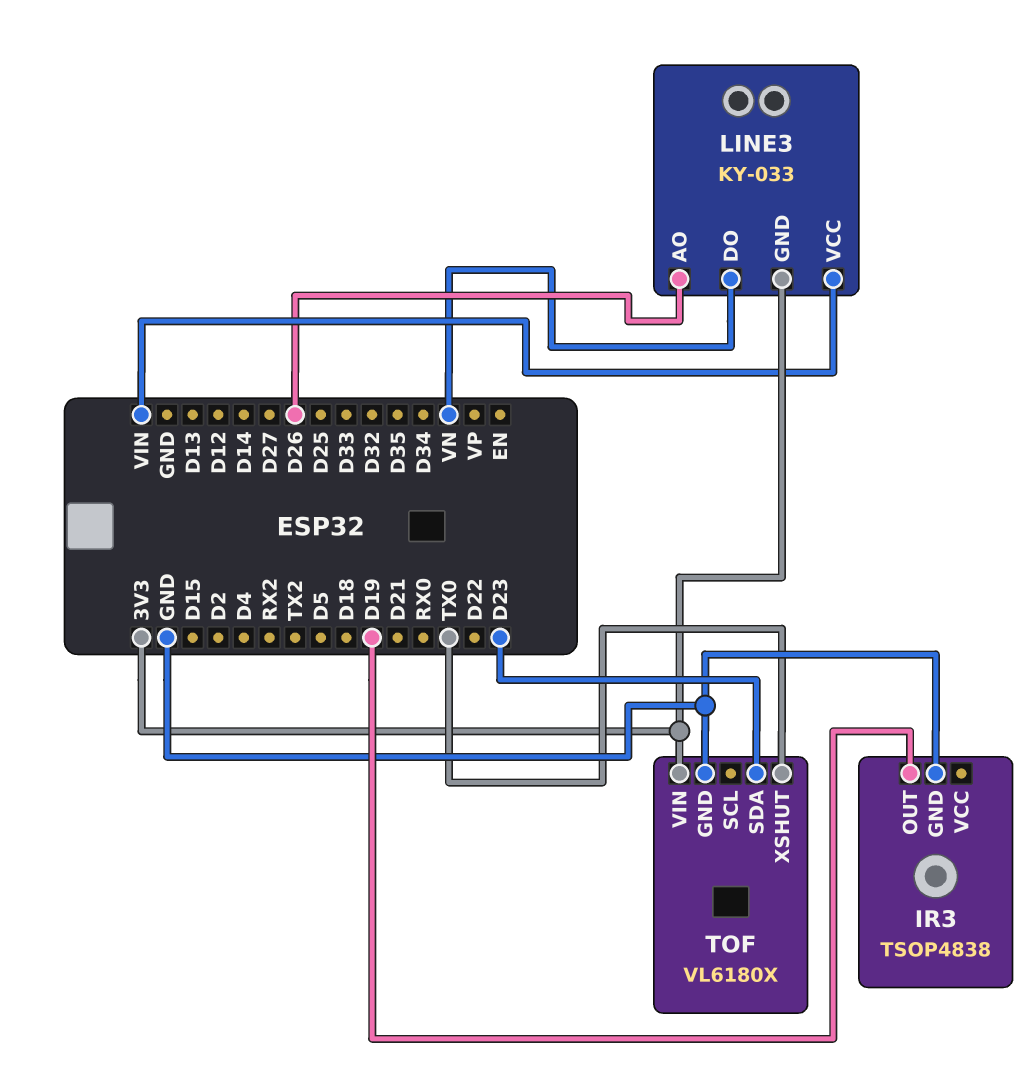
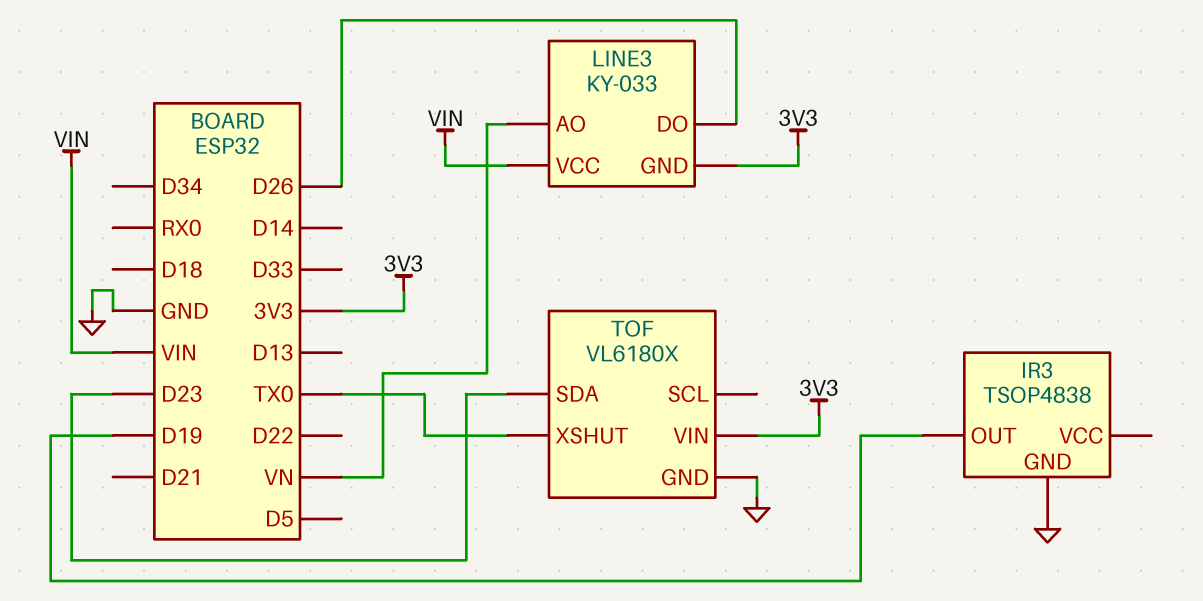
LINE3 pin AO: D26 -> VN
LINE3 pin DO: VN -> D26

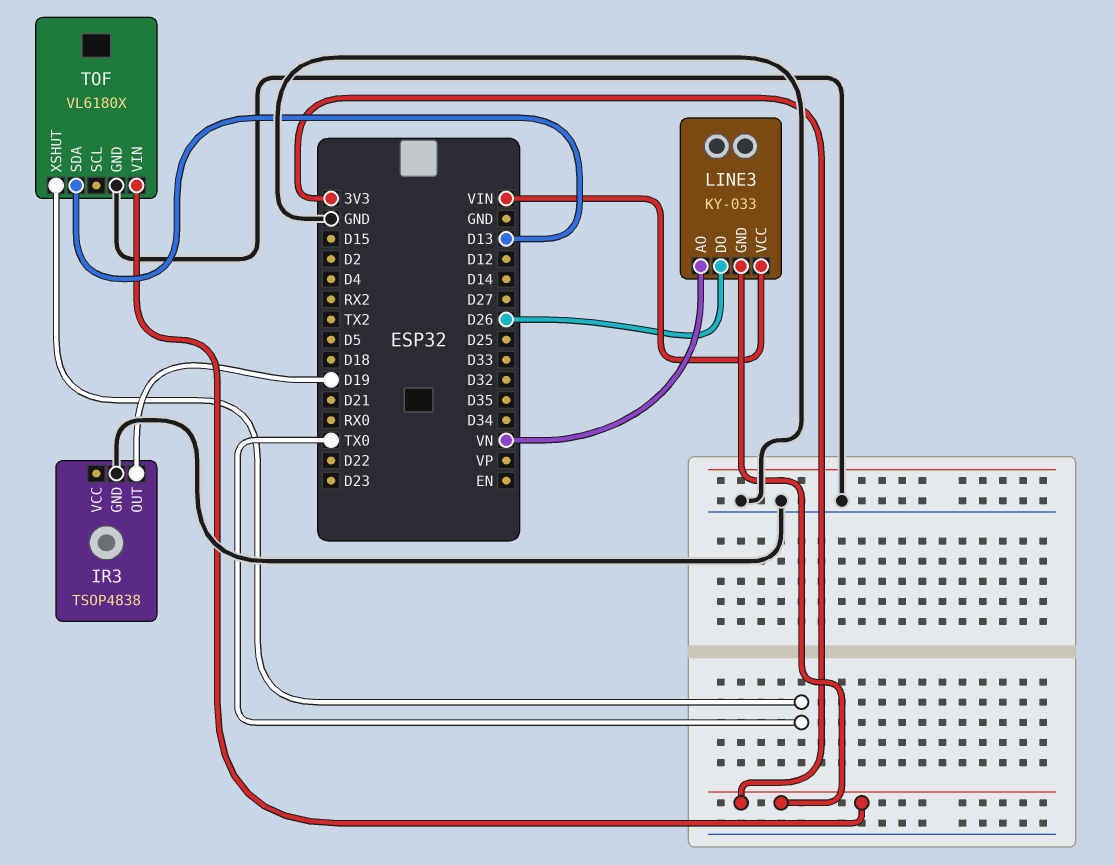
TOF pin SDA: D23 -> D13

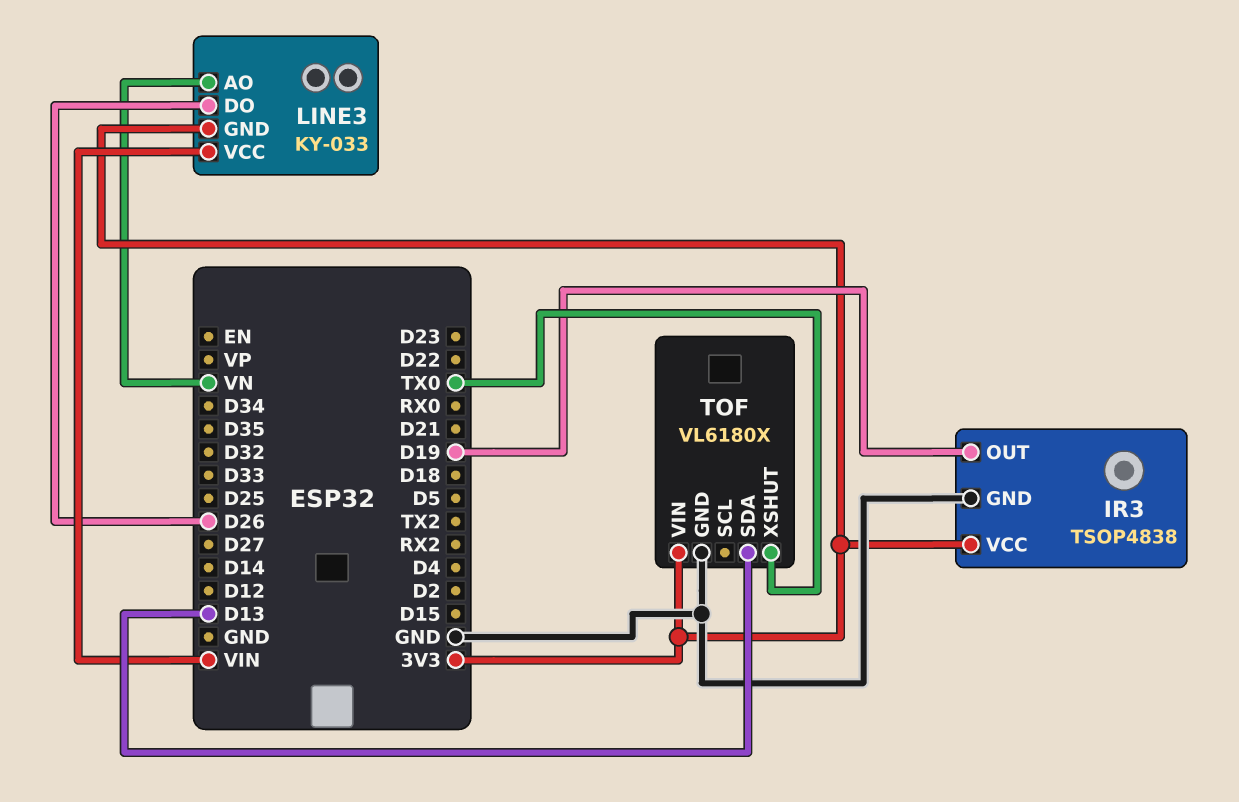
IR3 pin VCC: none -> 3V3

